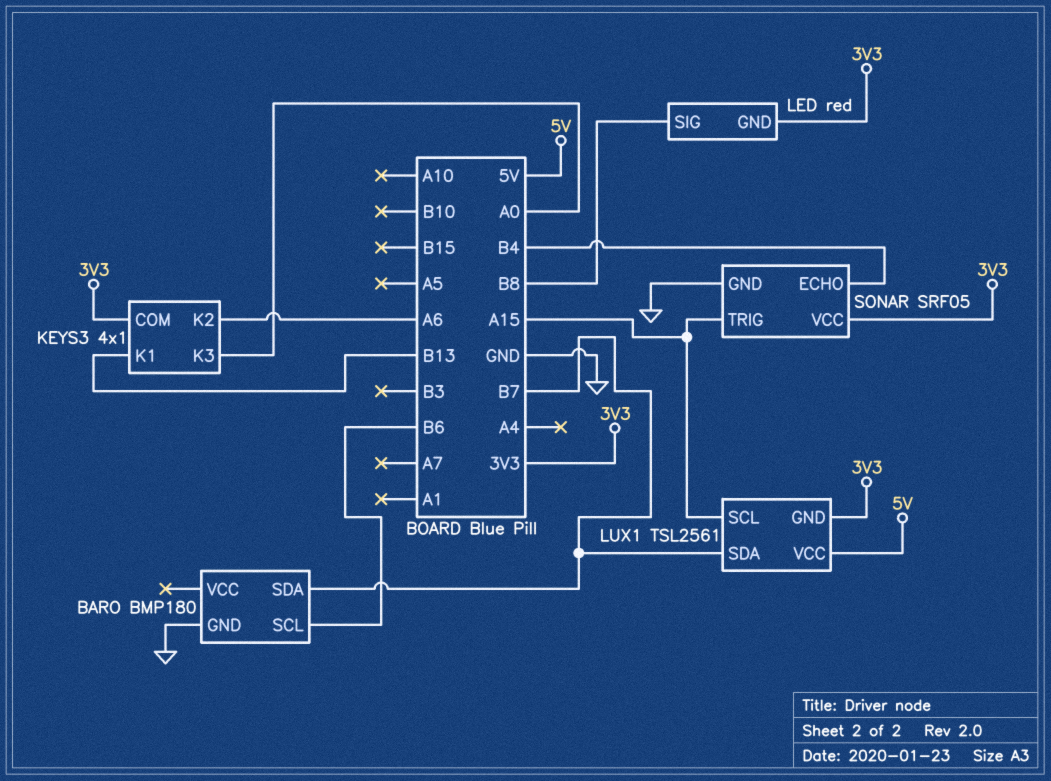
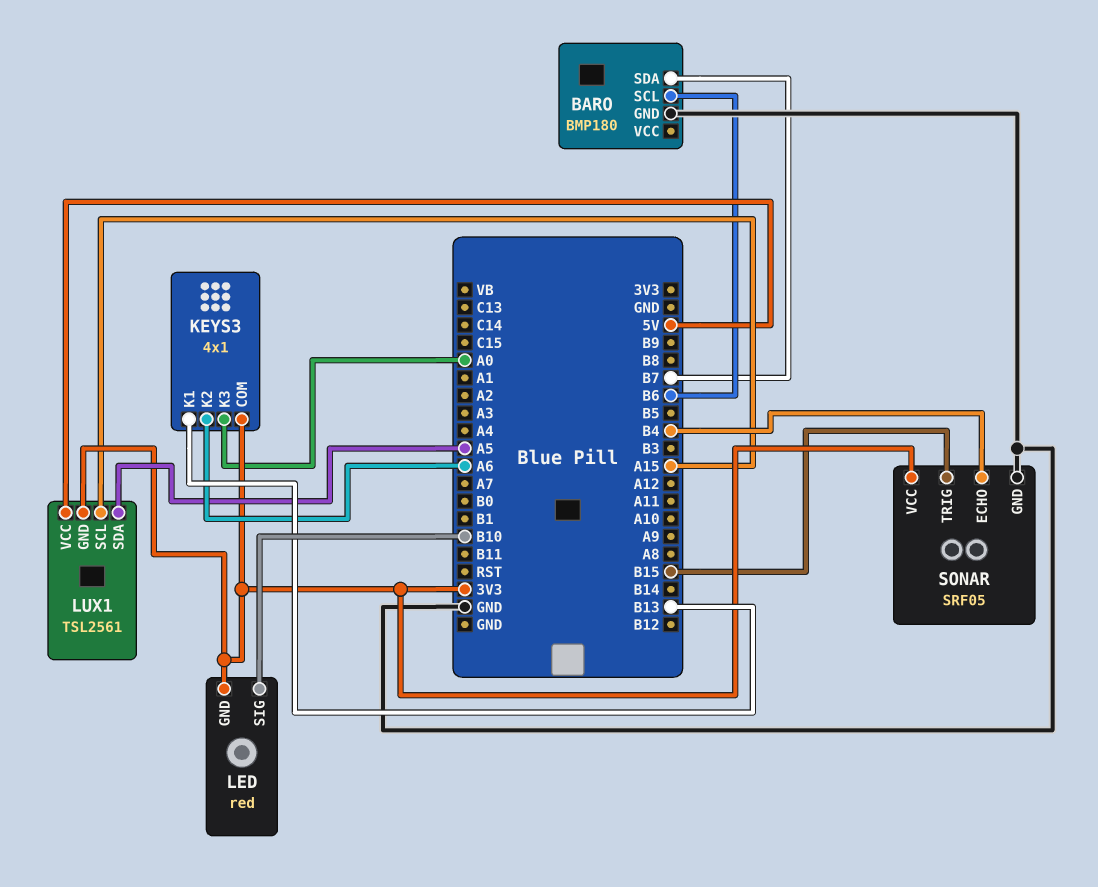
LED pin SIG: B8 -> B10
LUX1 pin SDA: B7 -> A5
SONAR pin TRIG: A15 -> B15

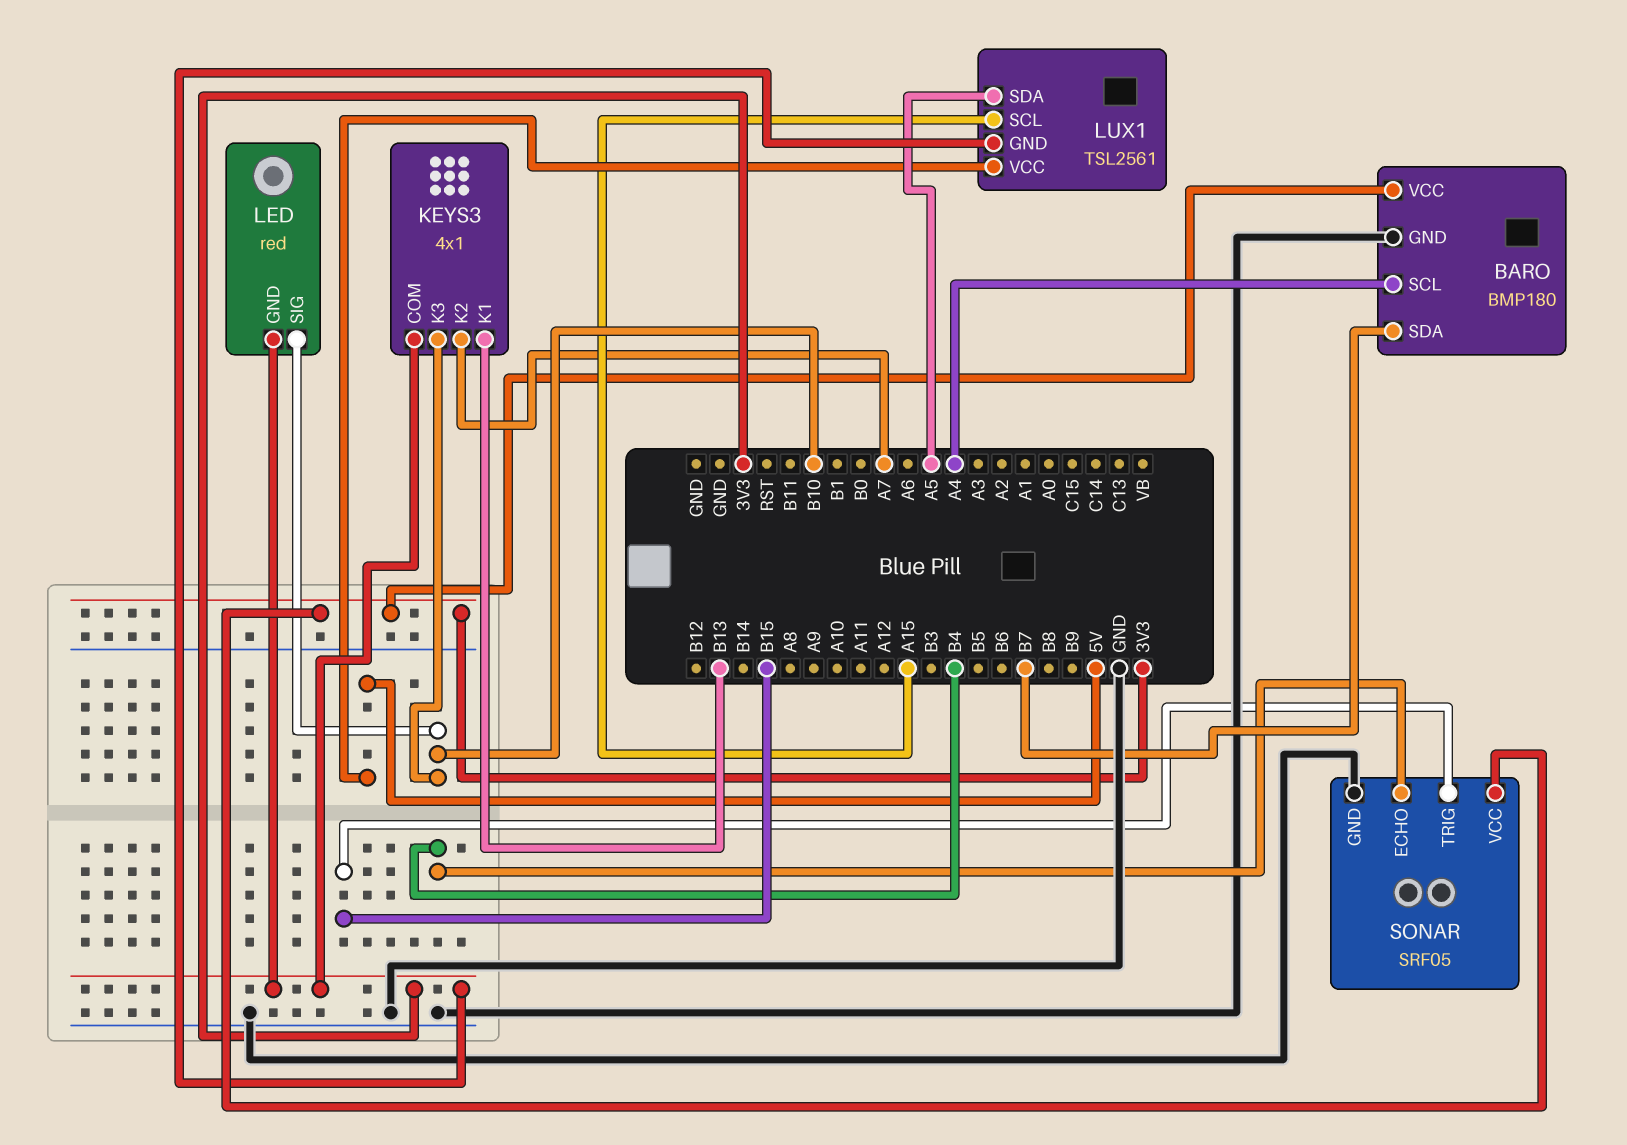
BARO pin SCL: B6 -> A4
BARO pin VCC: none -> 3V3
KEYS3 pin K2: A6 -> A7
KEYS3 pin K3: A0 -> B10

